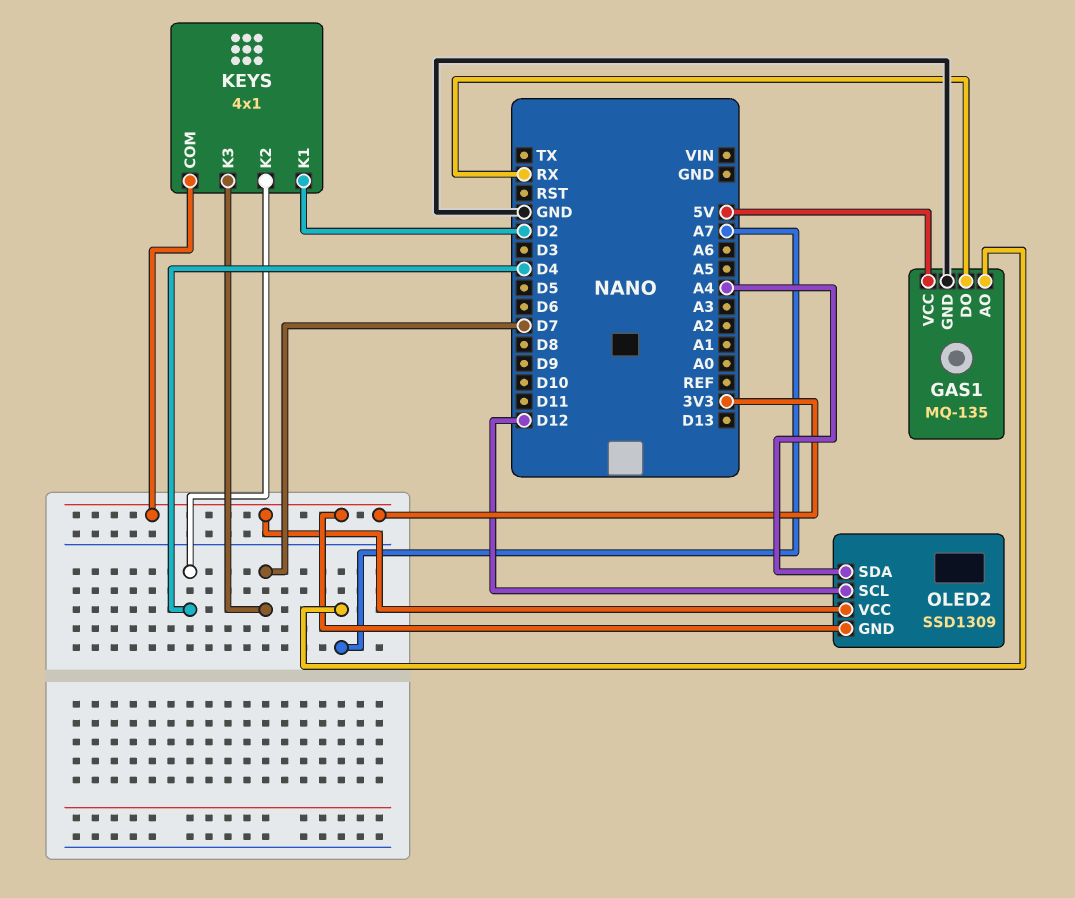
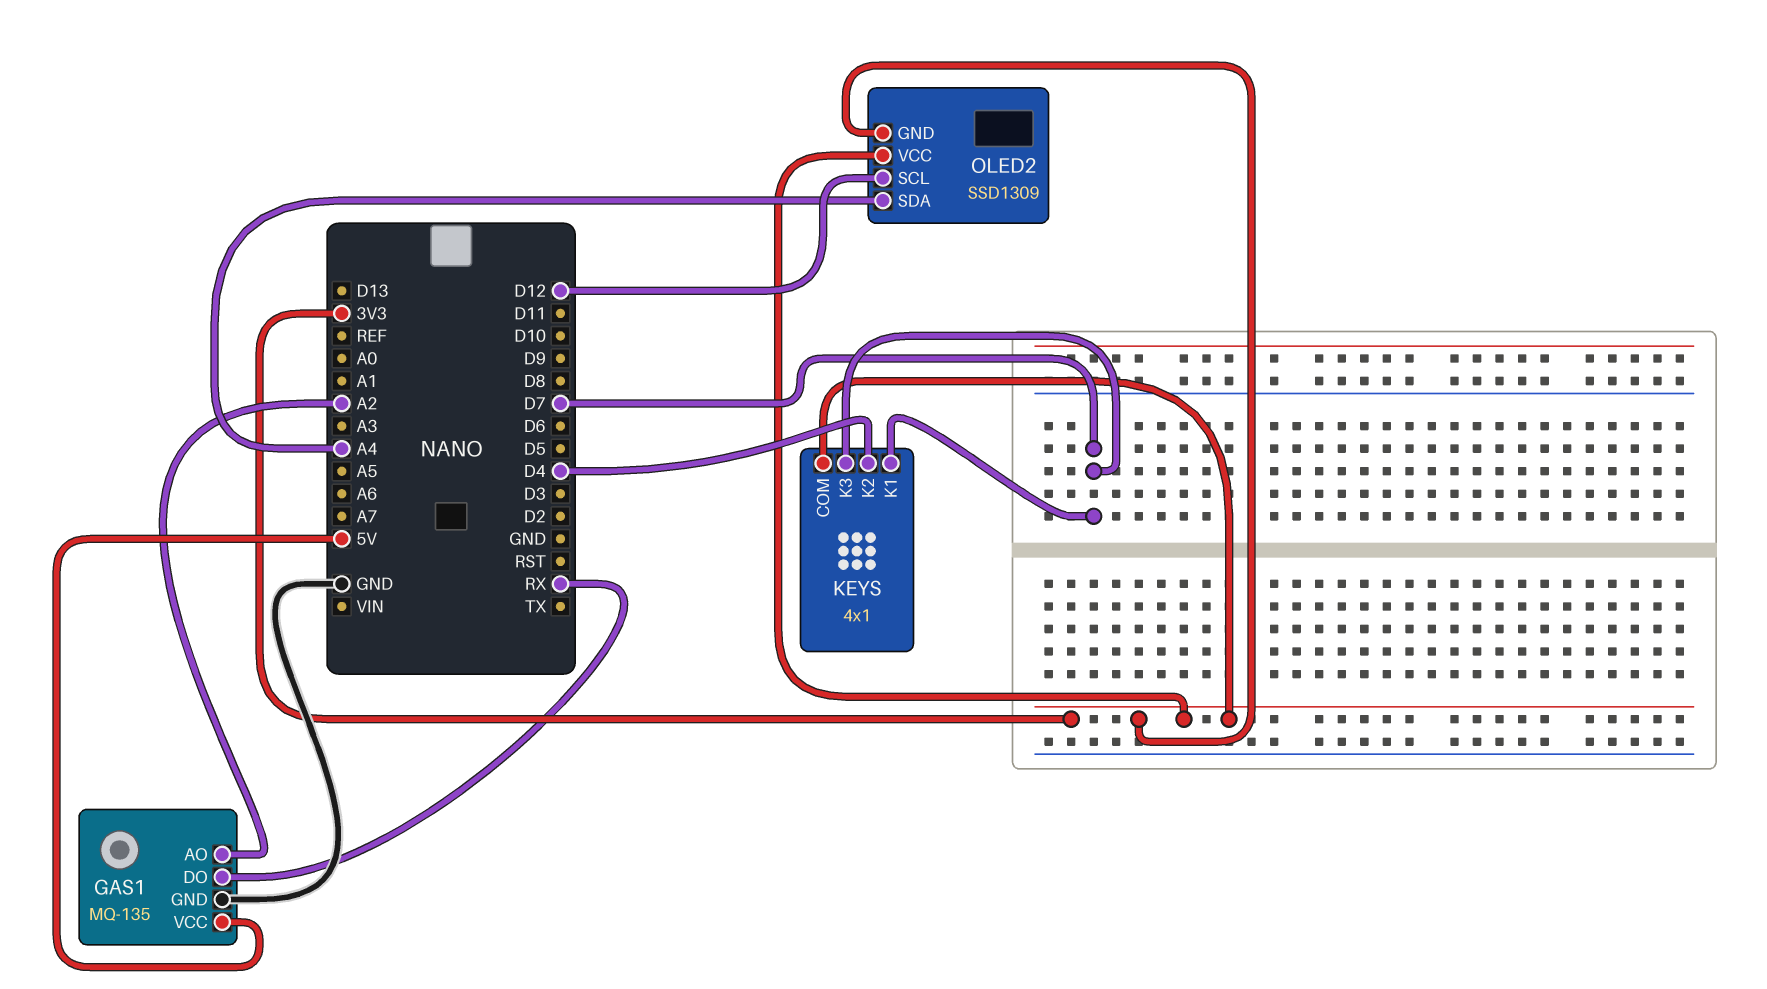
GAS1 pin AO: A7 -> A2
KEYS pin K1: D2 -> D7

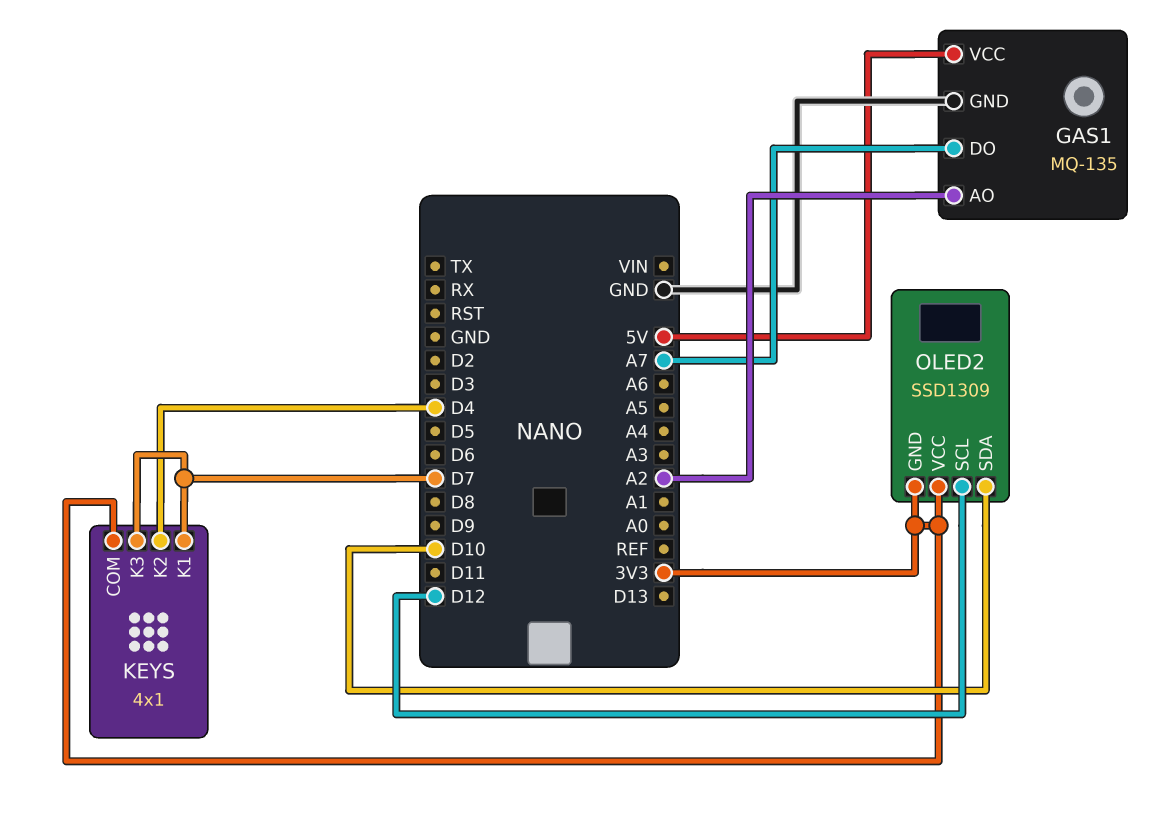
GAS1 pin DO: RX -> A7
OLED2 pin SDA: A4 -> D10

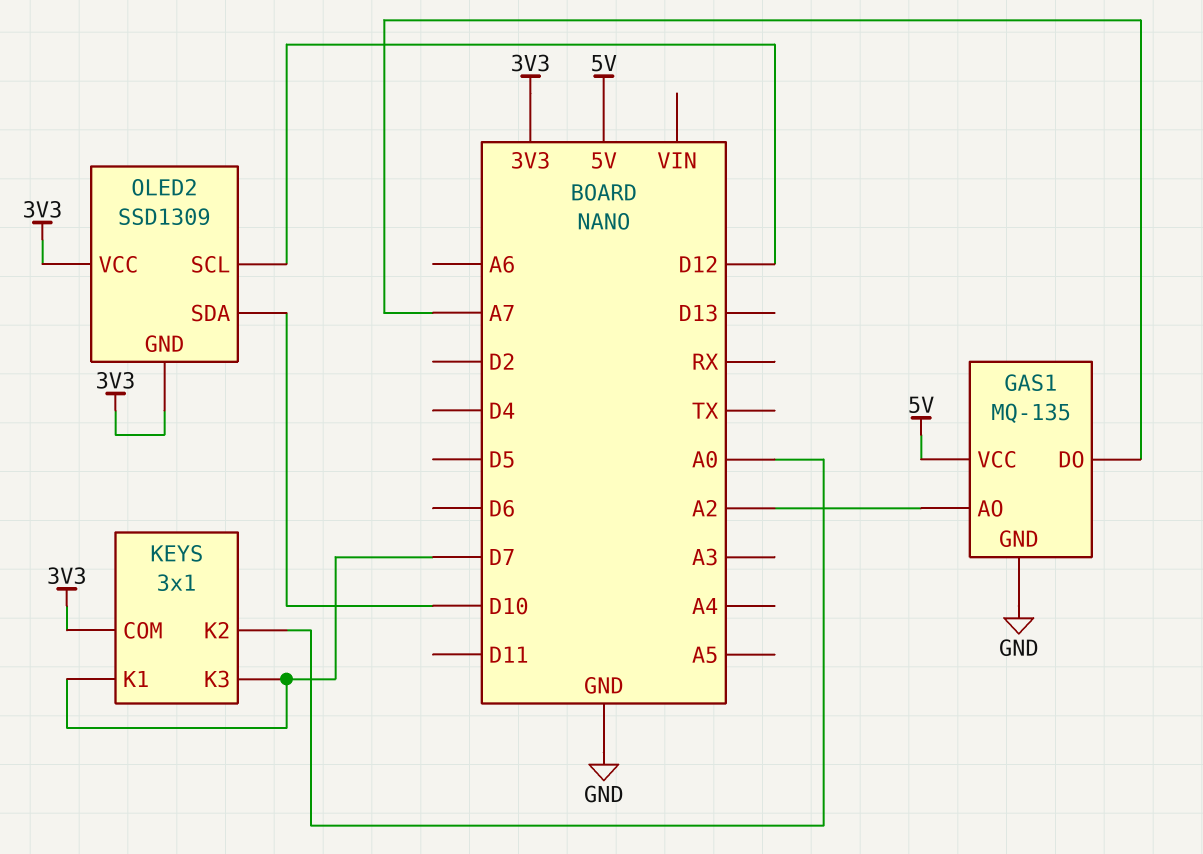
KEYS: 4x1 -> 3x1
KEYS pin K2: D4 -> A0

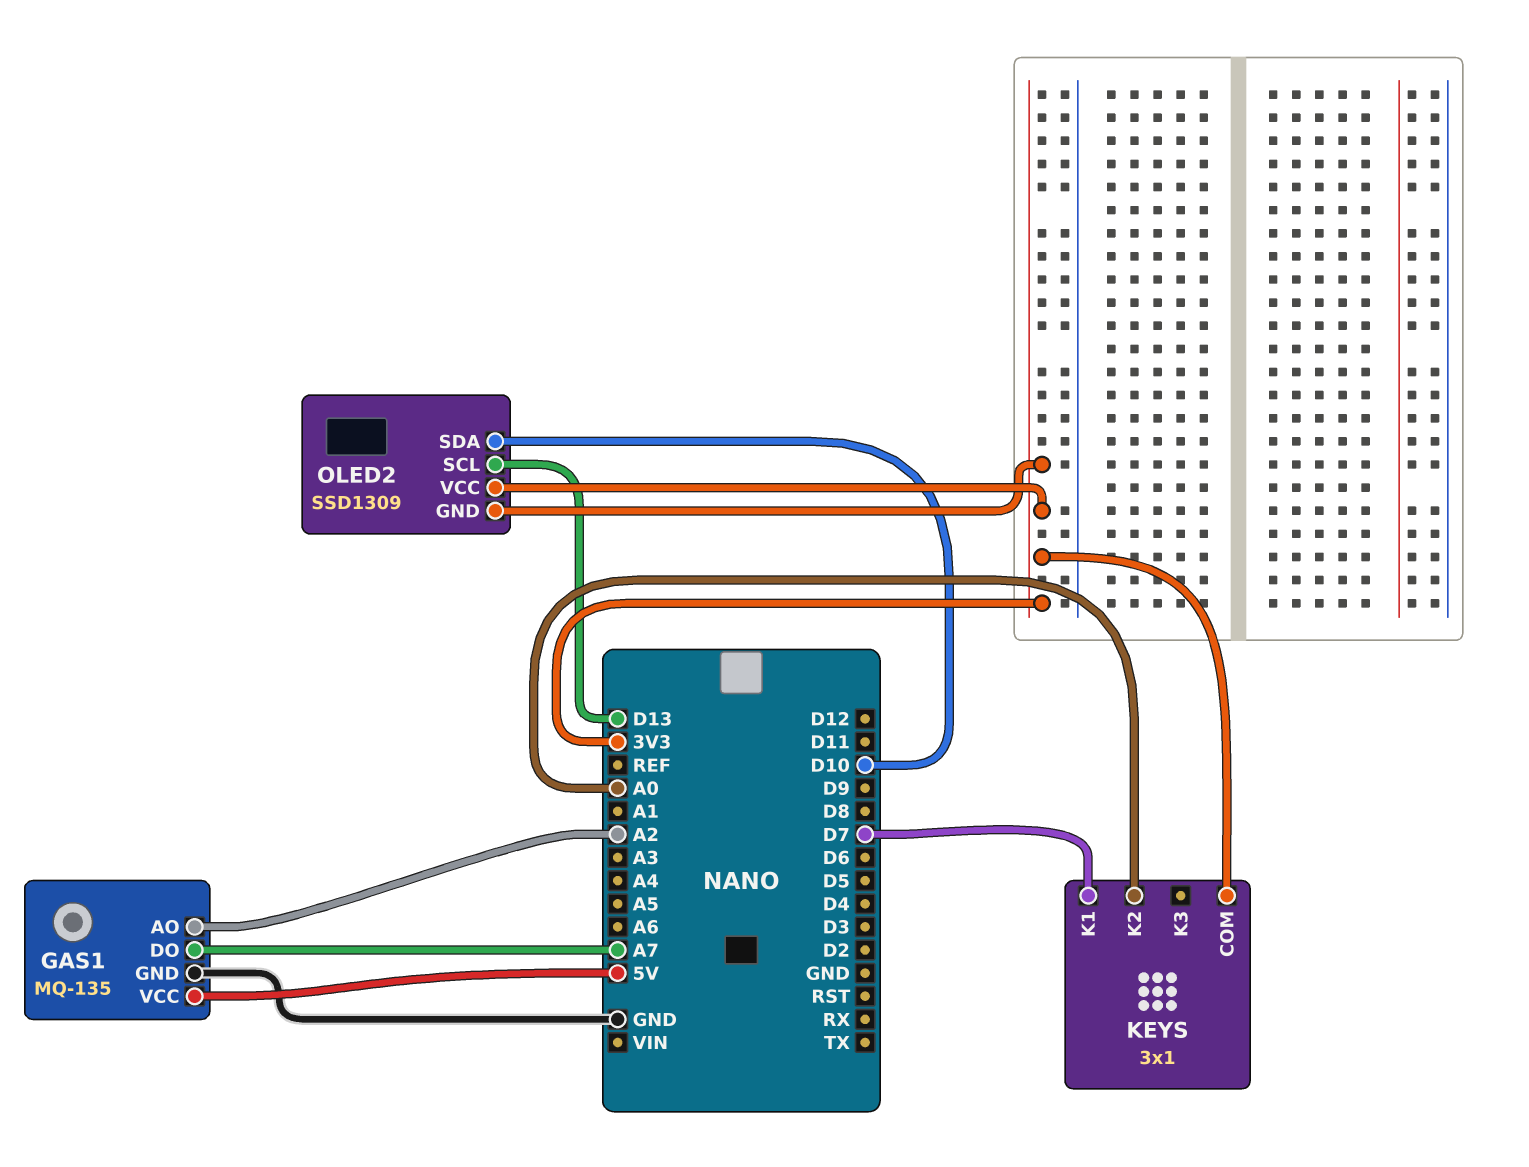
KEYS pin K3: D7 -> none
OLED2 pin SCL: D12 -> D13

